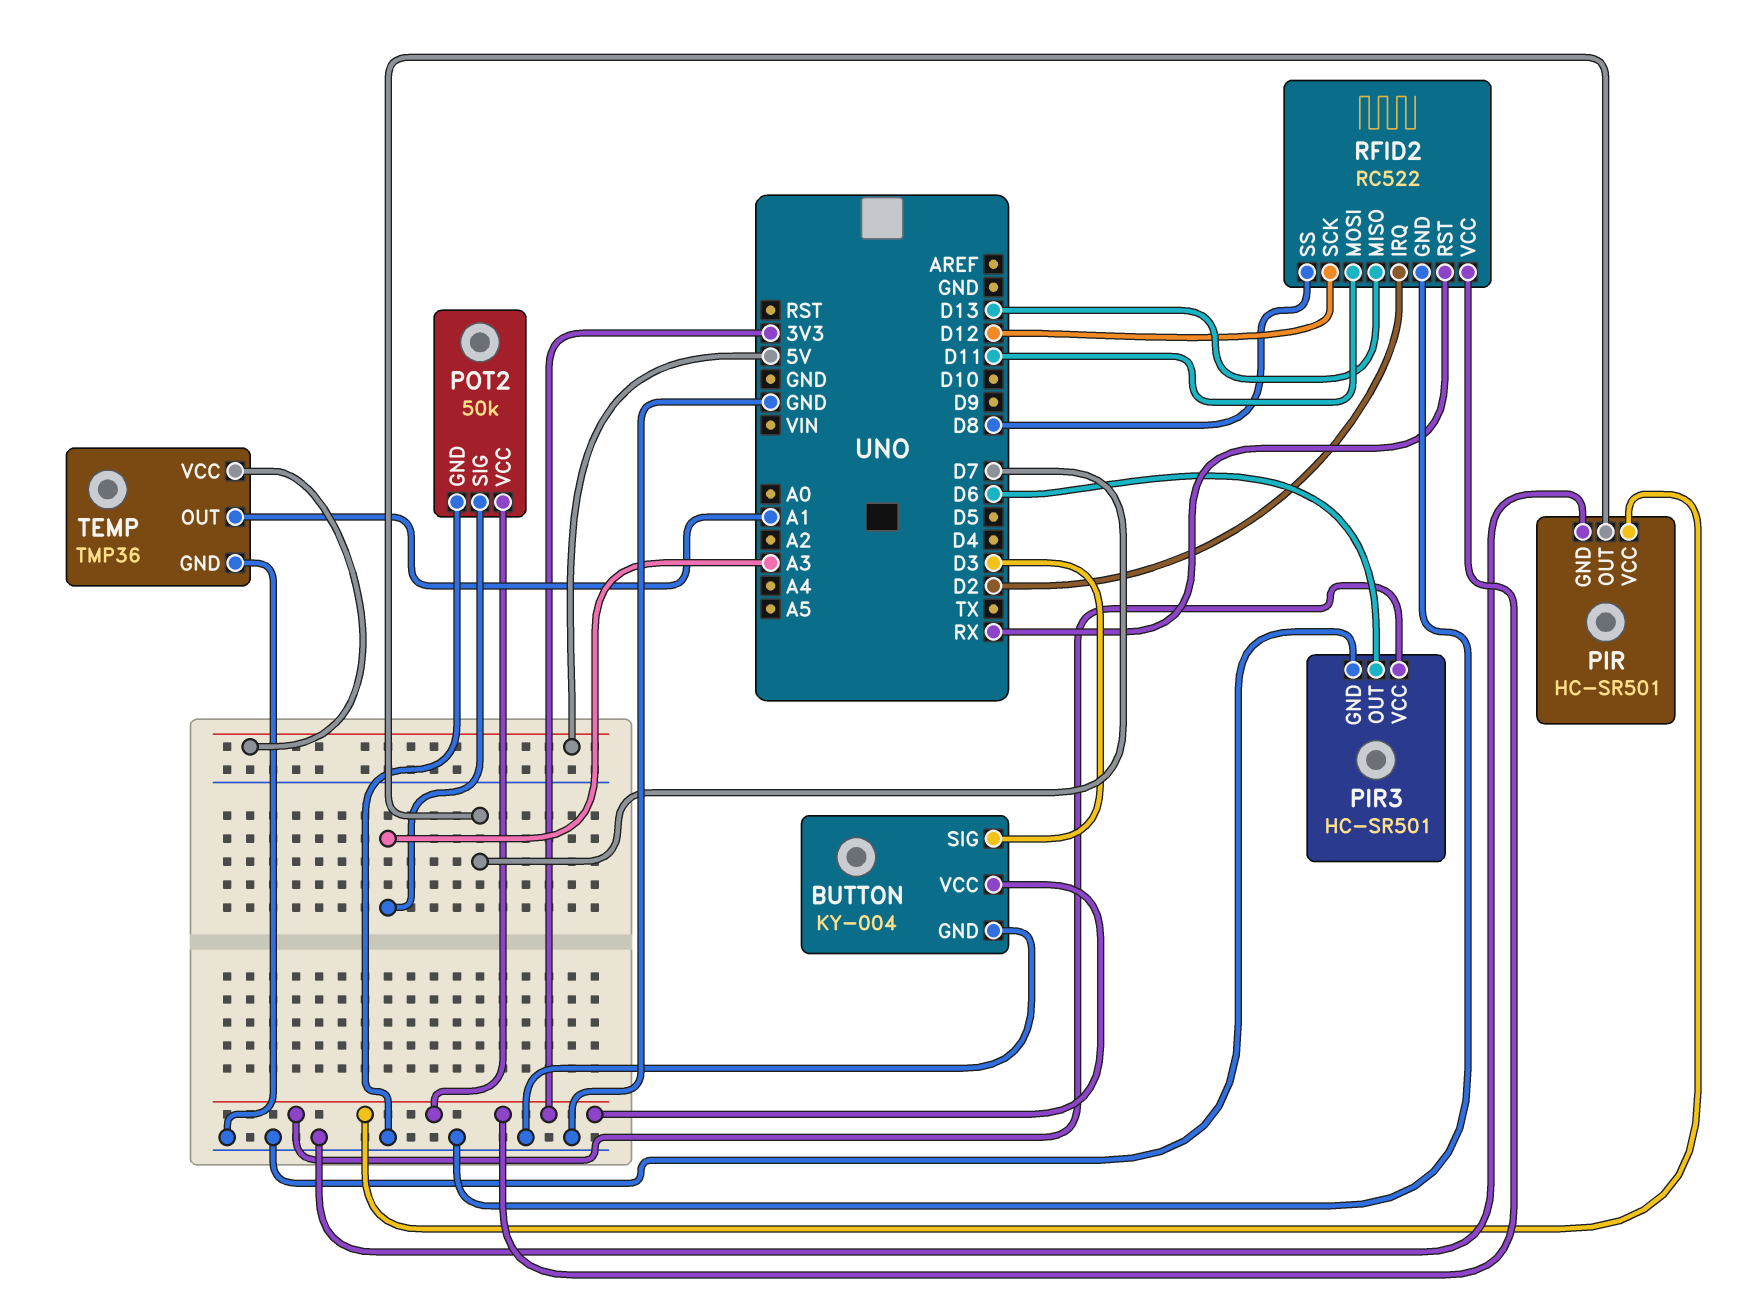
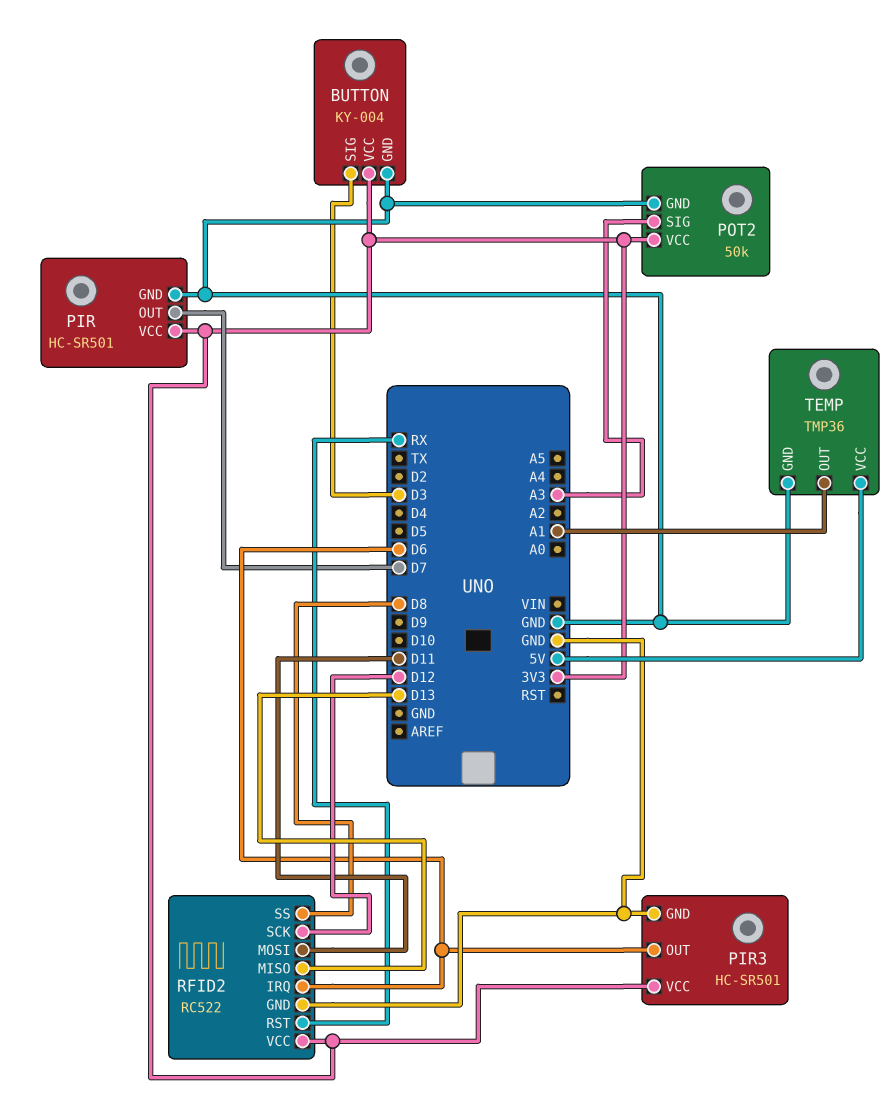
RFID2 pin IRQ: D2 -> D6

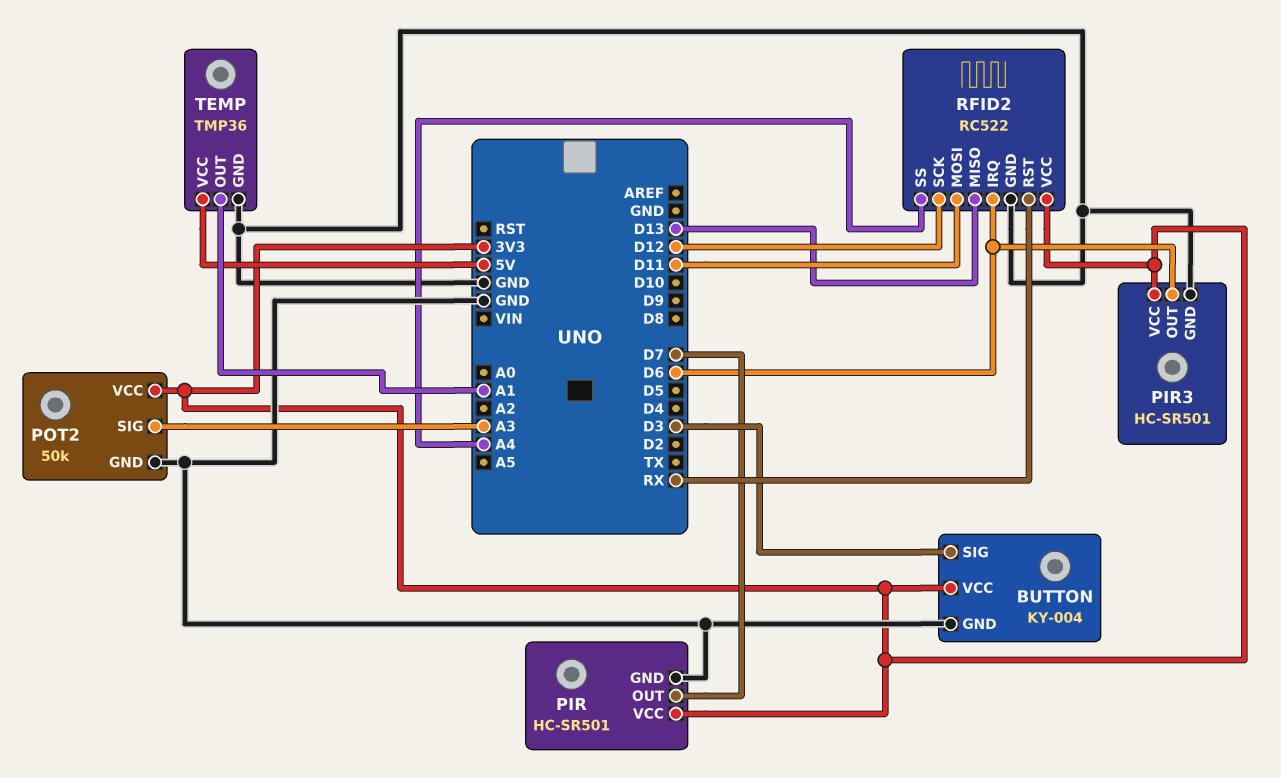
RFID2 pin SS: D8 -> A4

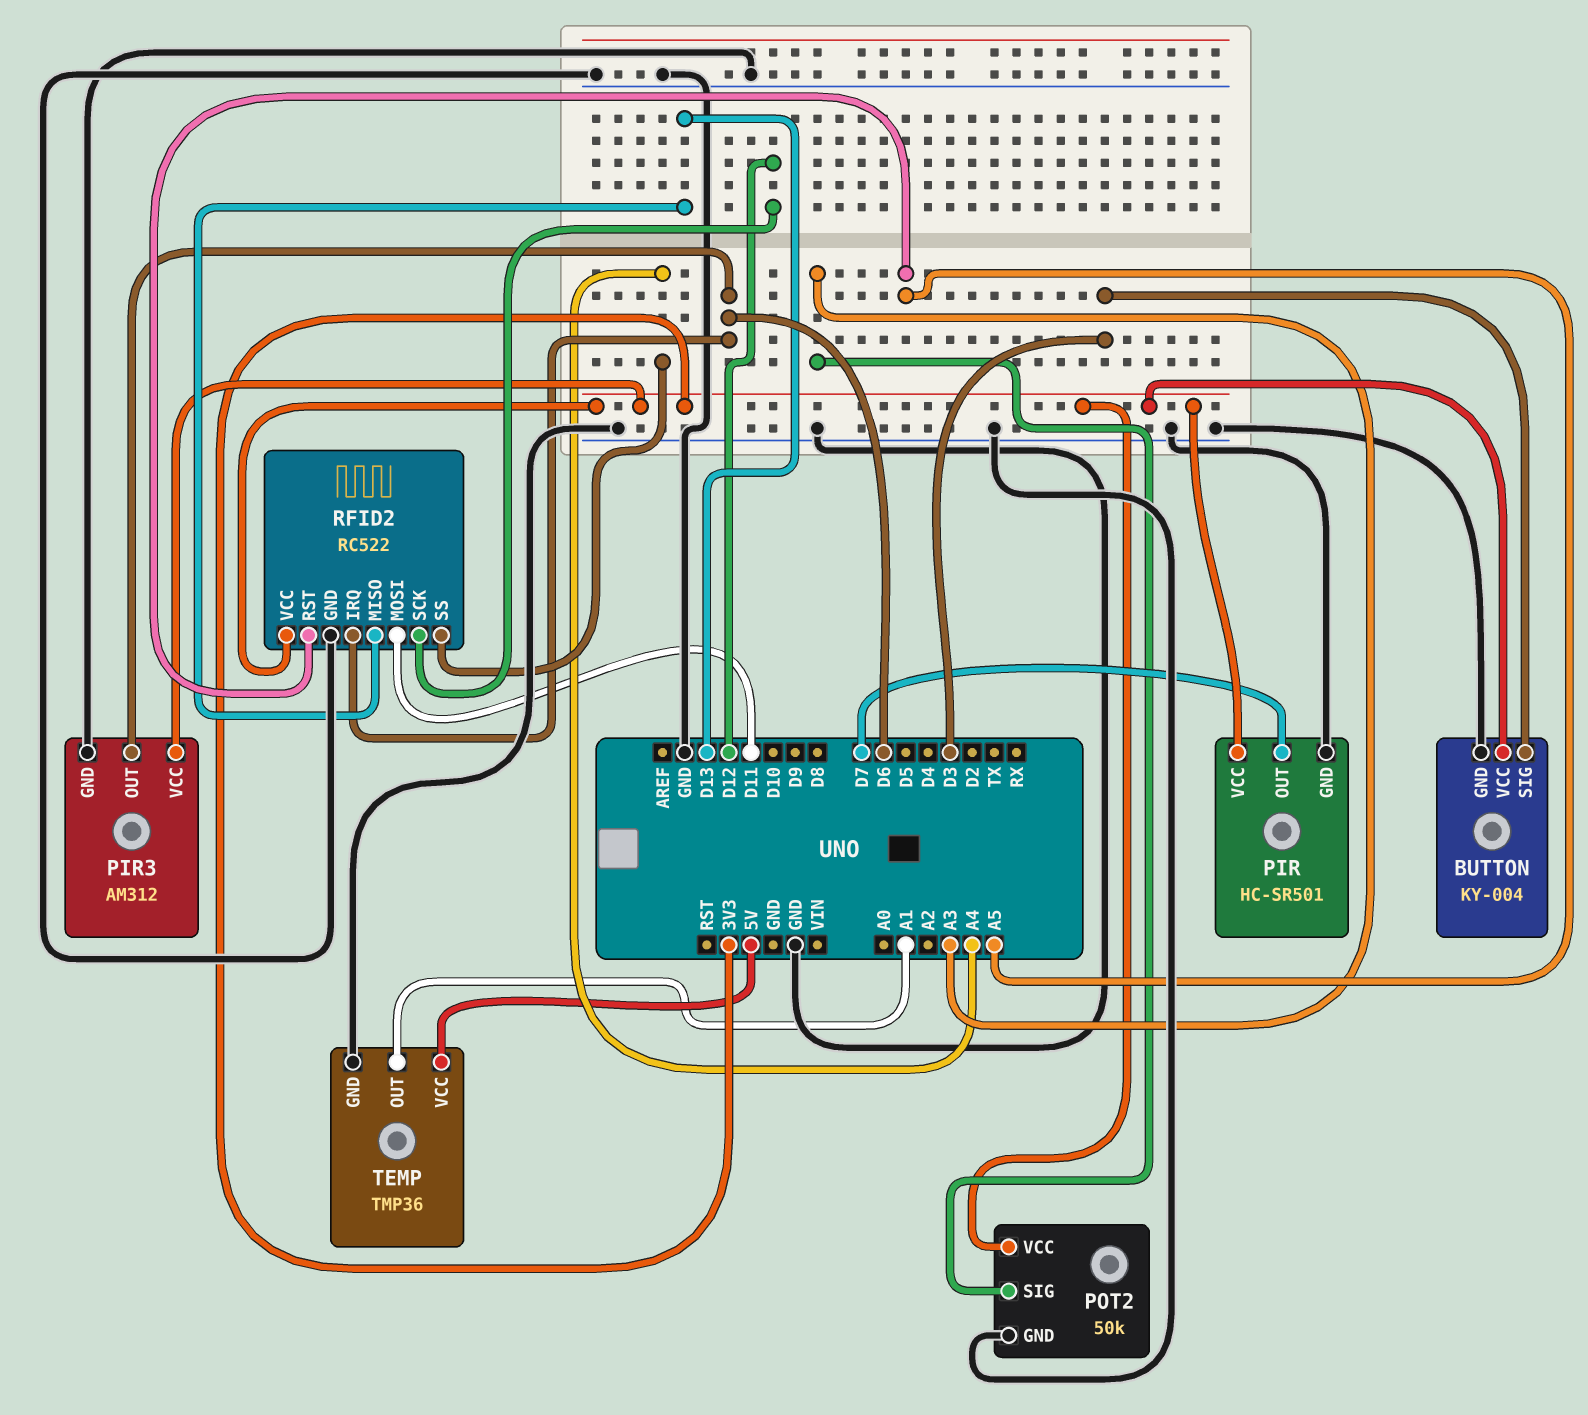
PIR3: HC-SR501 -> AM312
RFID2 pin RST: RX -> A5

